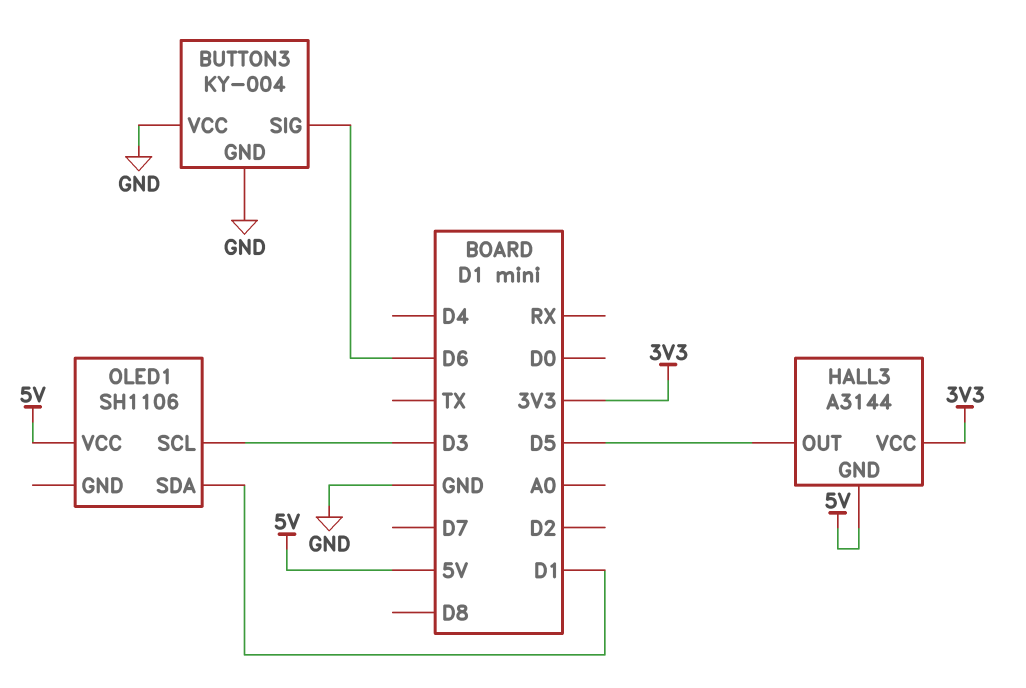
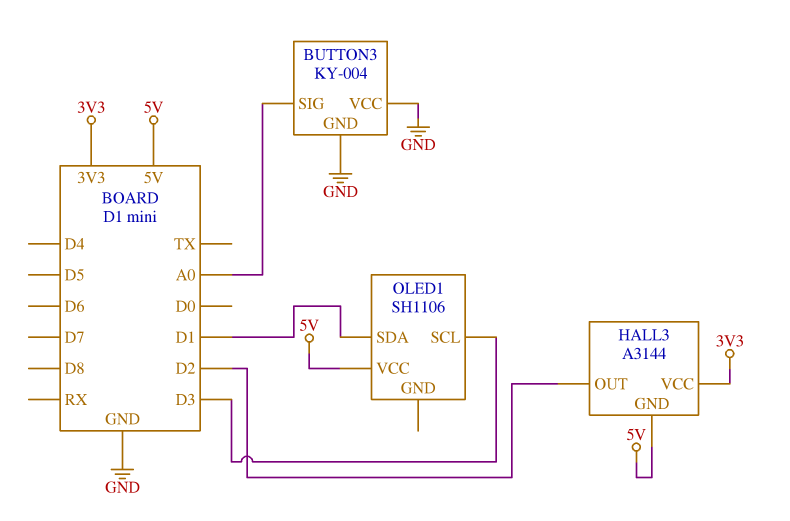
BUTTON3 pin SIG: D6 -> A0
HALL3 pin OUT: D5 -> D2

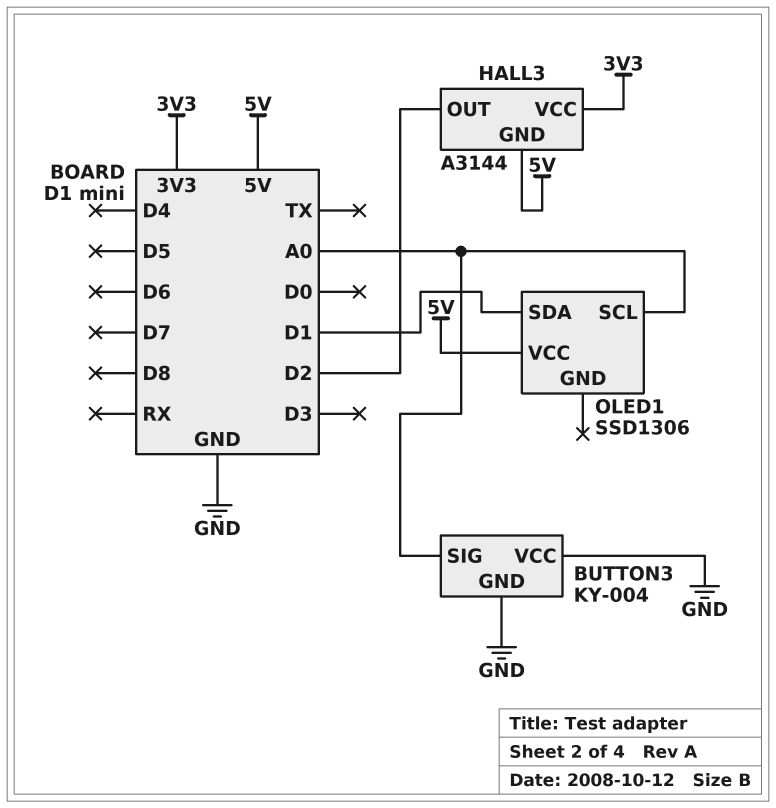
OLED1: SH1106 -> SSD1306
OLED1 pin SCL: D3 -> A0

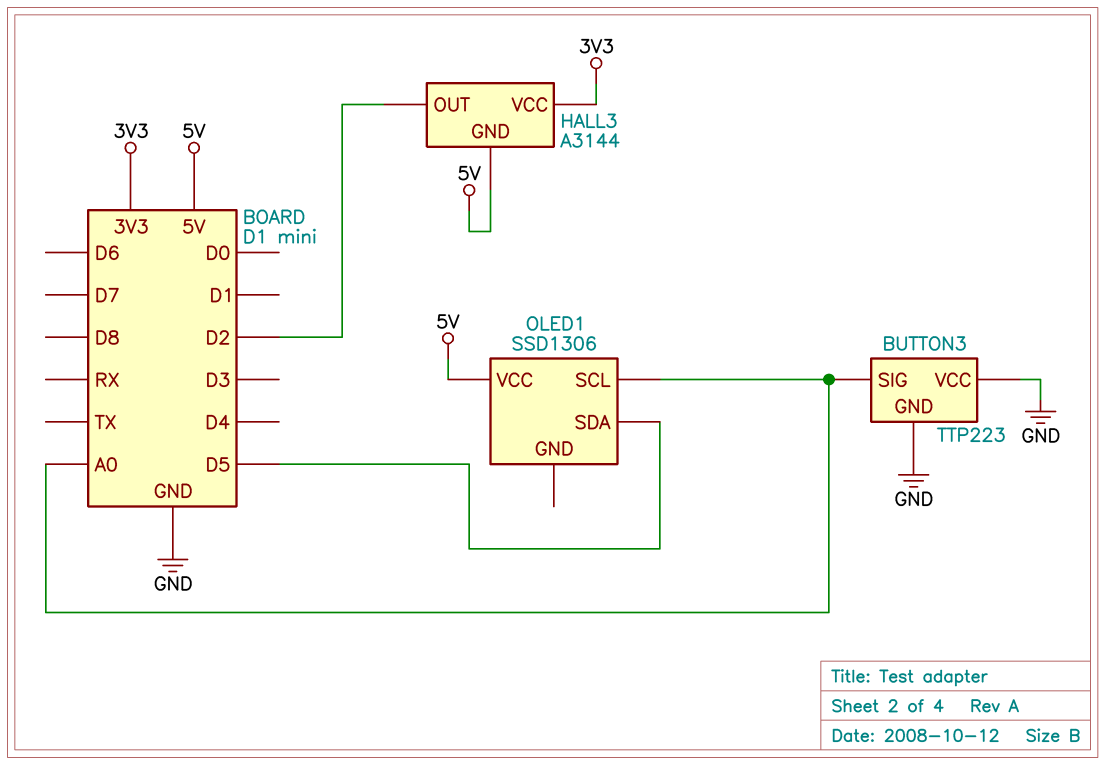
BUTTON3: KY-004 -> TTP223
OLED1 pin SDA: D1 -> D5

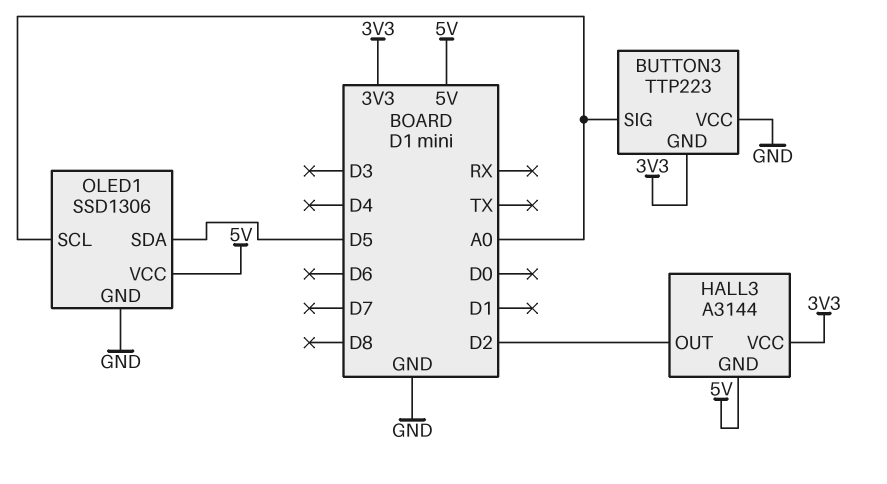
BUTTON3 pin GND: GND -> 3V3
OLED1 pin GND: none -> GND

